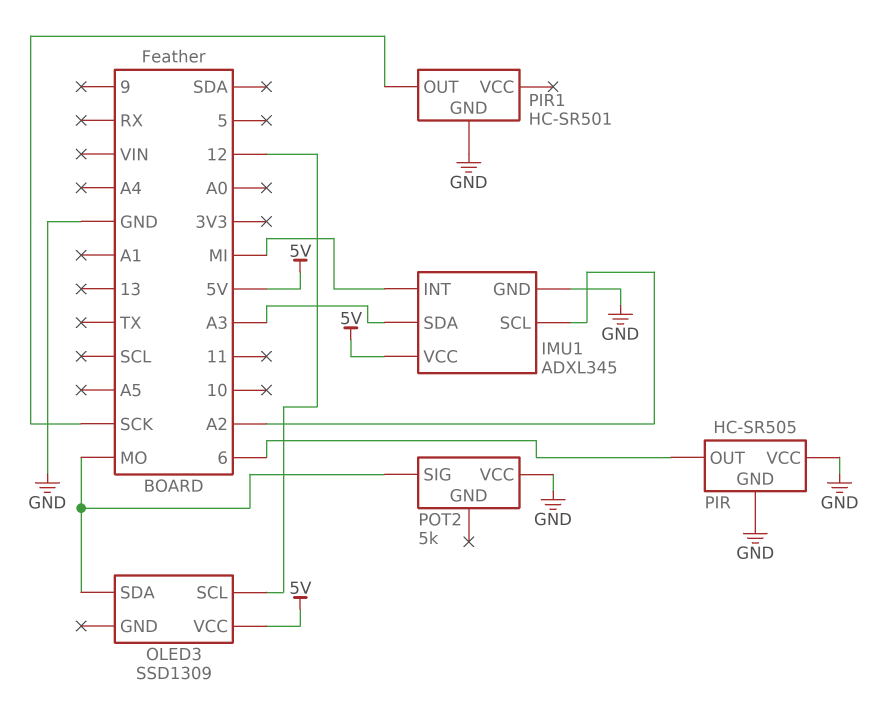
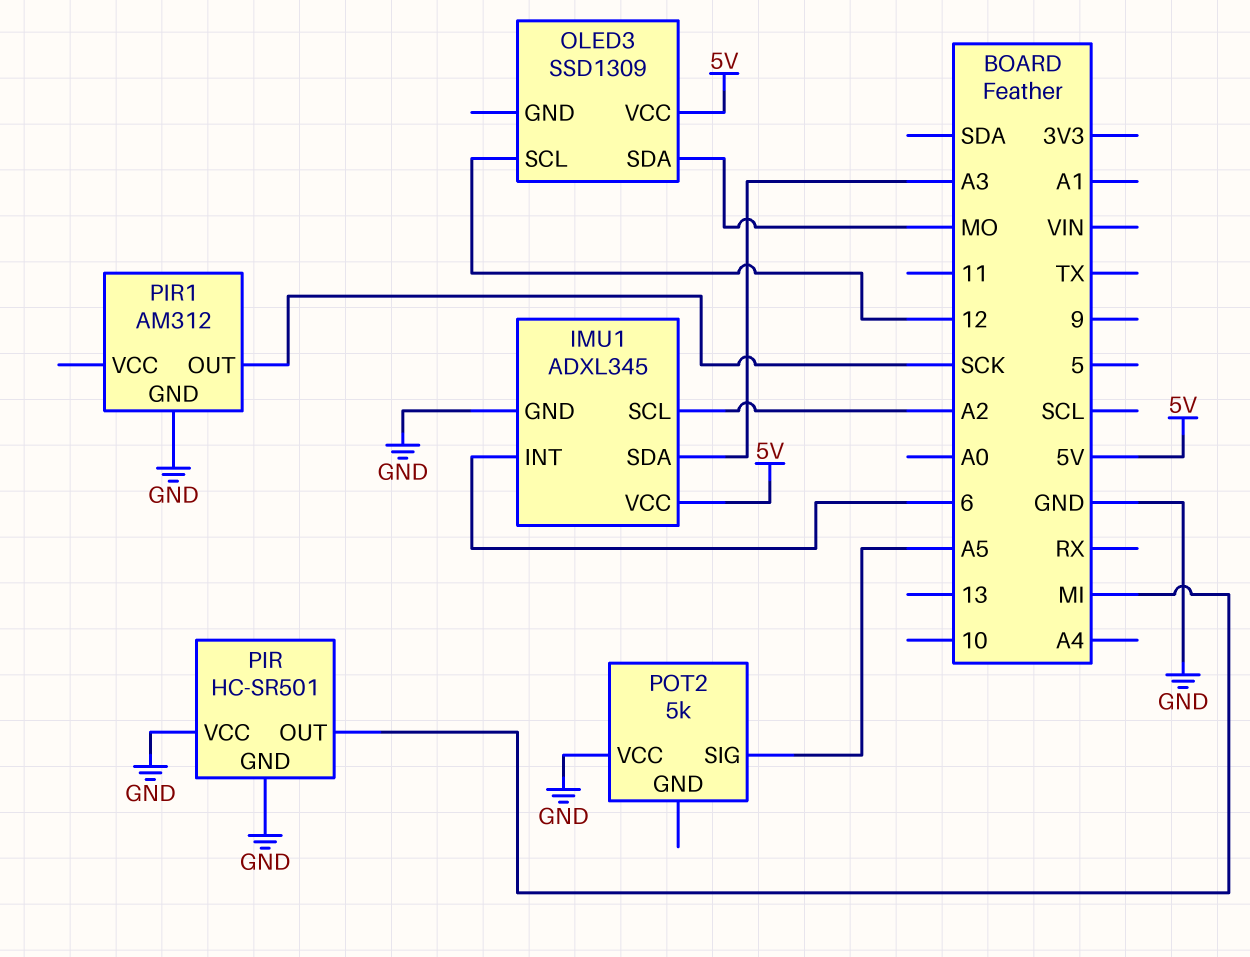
IMU1 pin INT: MI -> 6
PIR: HC-SR505 -> HC-SR501
PIR pin OUT: 6 -> MI
PIR1: HC-SR501 -> AM312
POT2 pin SIG: MO -> A5

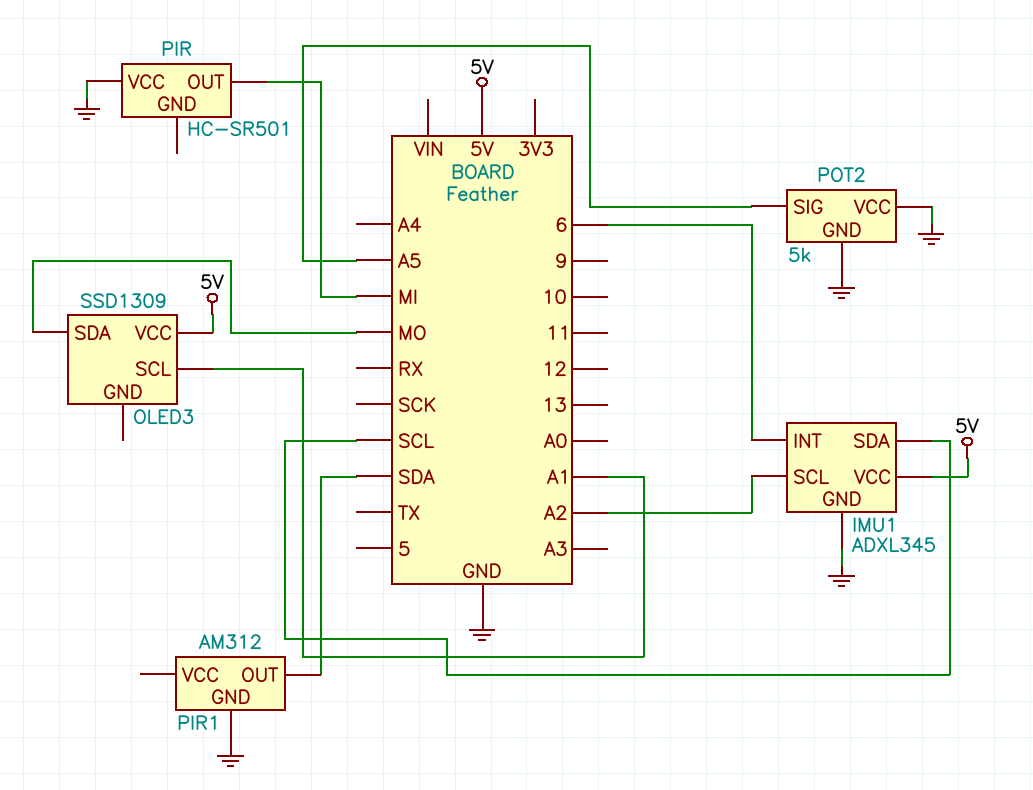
IMU1 pin SDA: A3 -> SCL
OLED3 pin SCL: 12 -> A1
PIR pin GND: GND -> none
PIR1 pin OUT: SCK -> SDA
POT2 pin GND: none -> GND

